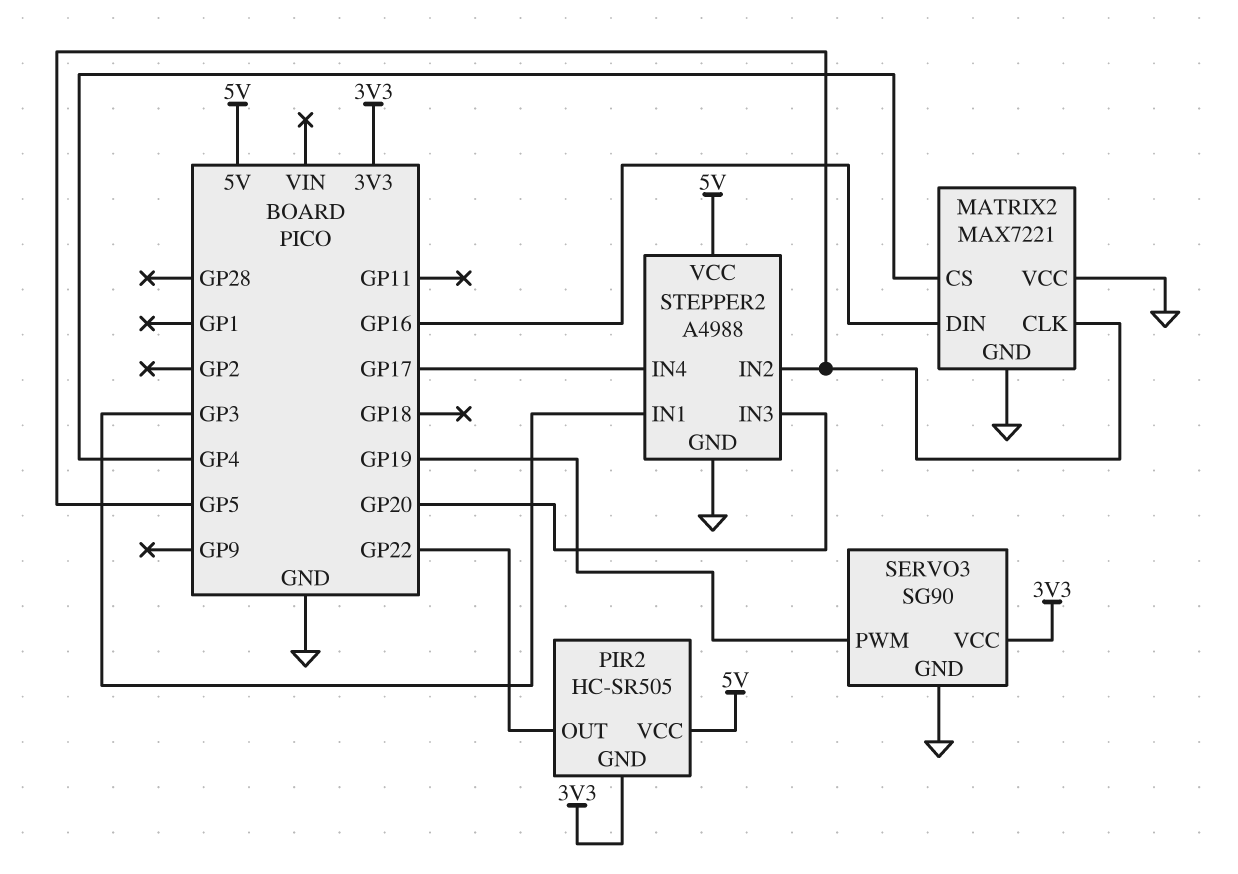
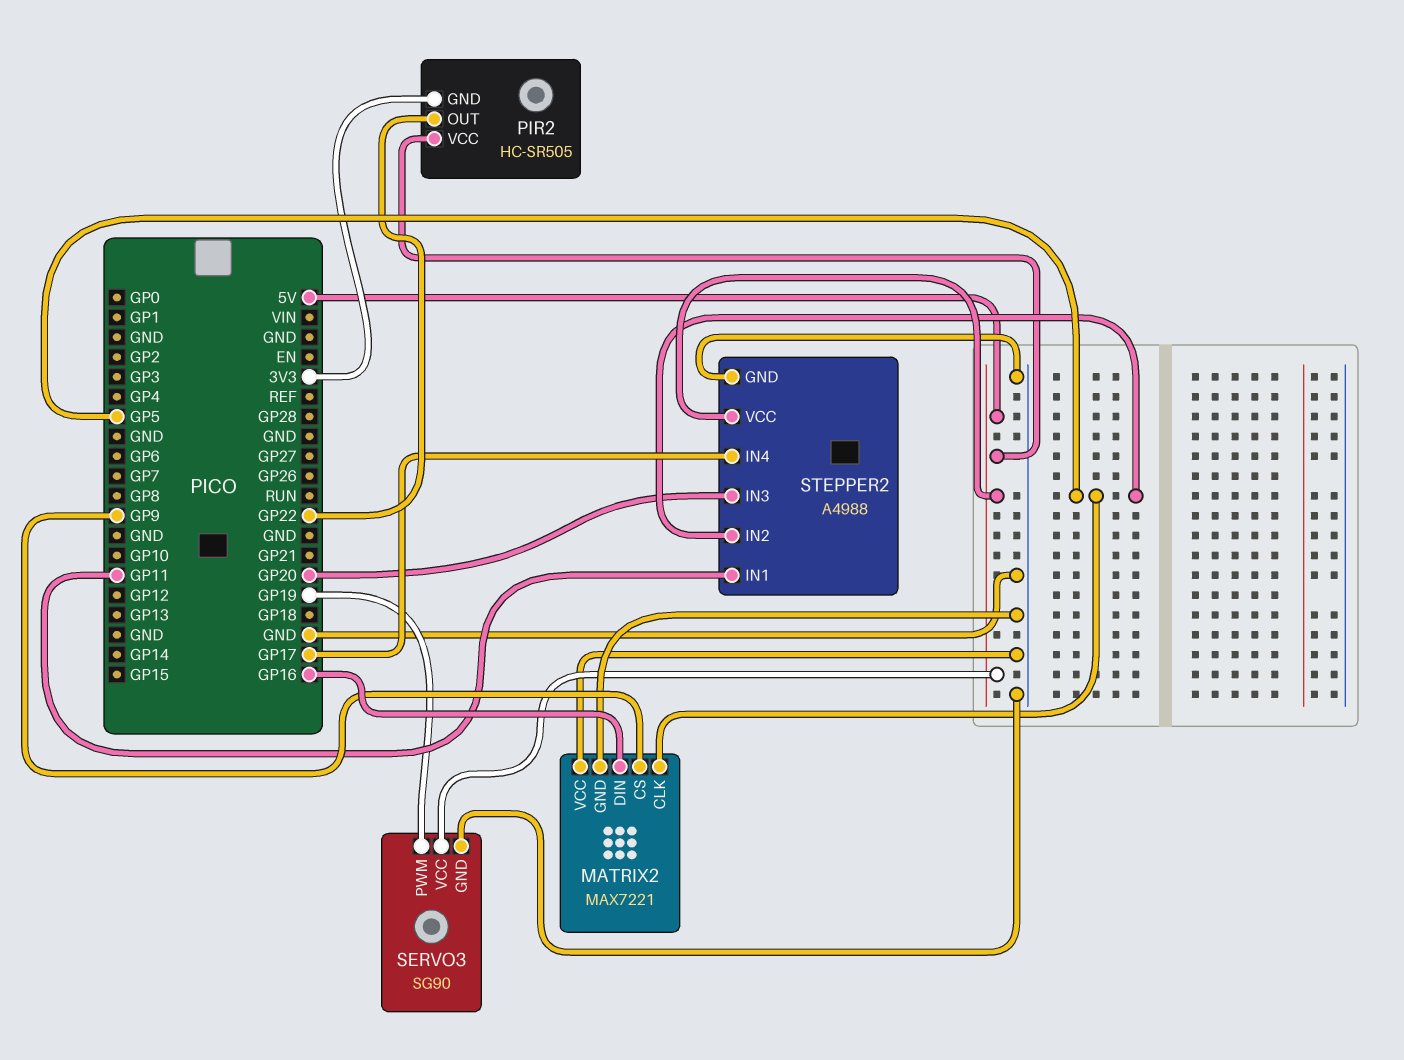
MATRIX2 pin CS: GP4 -> GP9
SERVO3 pin VCC: 3V3 -> 5V
STEPPER2 pin IN1: GP3 -> GP11

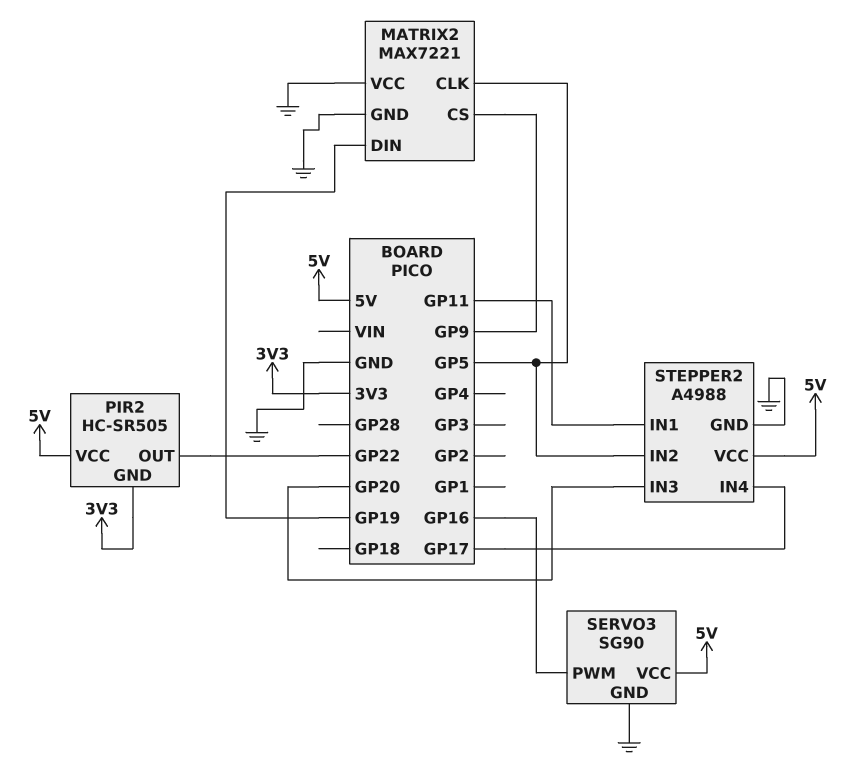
MATRIX2 pin DIN: GP16 -> GP19
SERVO3 pin PWM: GP19 -> GP16

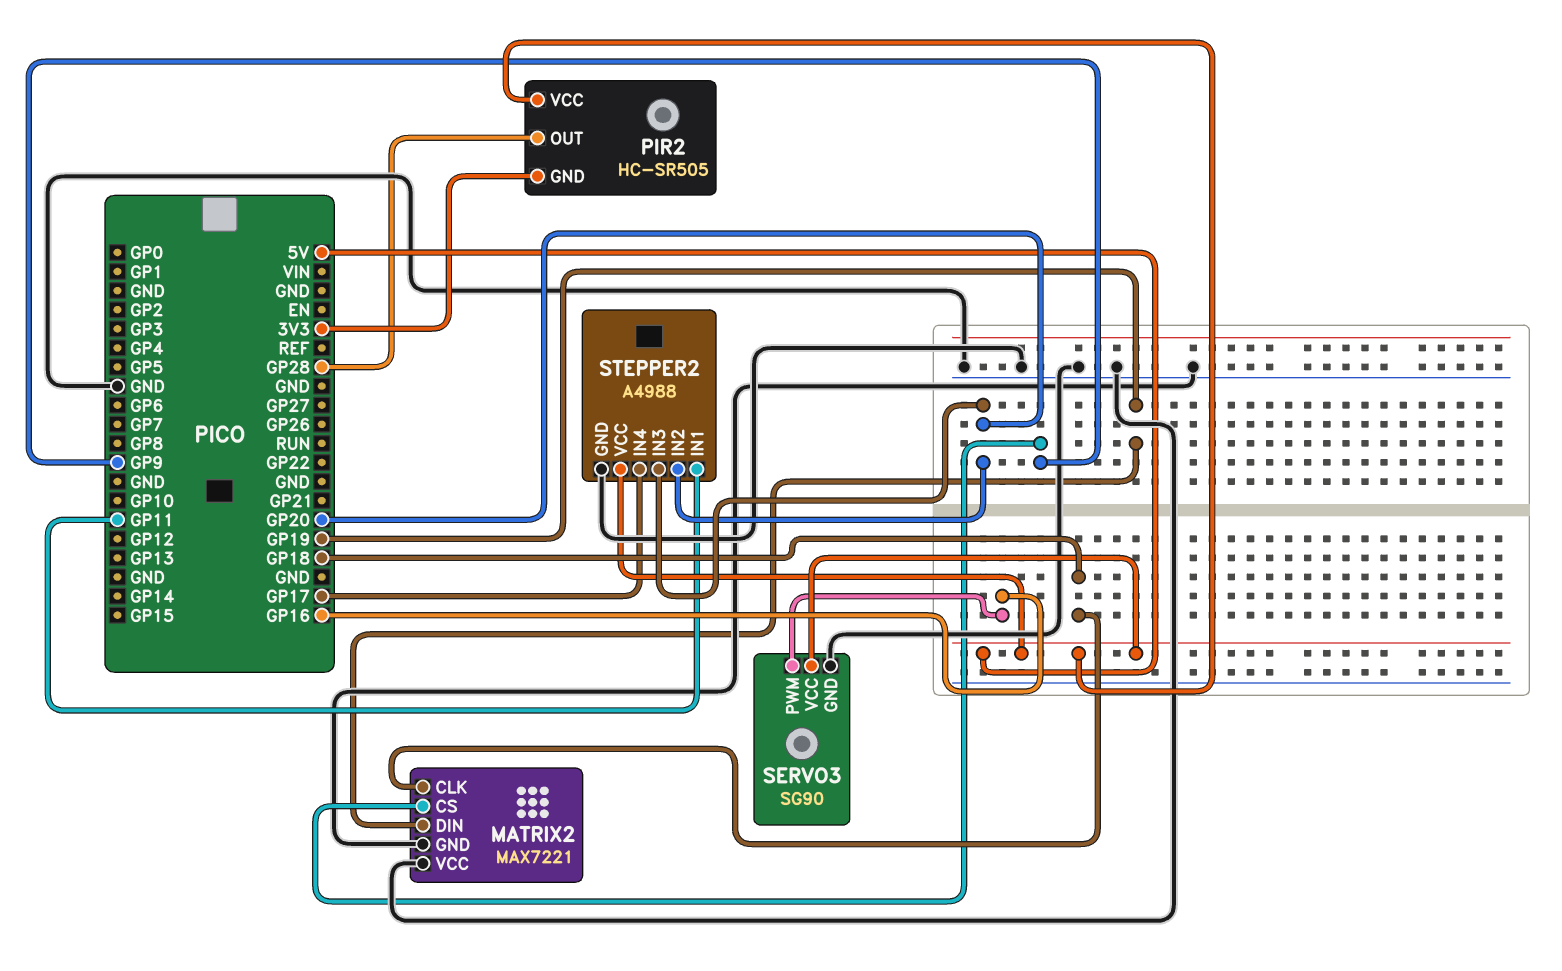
MATRIX2 pin CLK: GP5 -> GP18
PIR2 pin OUT: GP22 -> GP28
STEPPER2 pin IN2: GP5 -> GP20

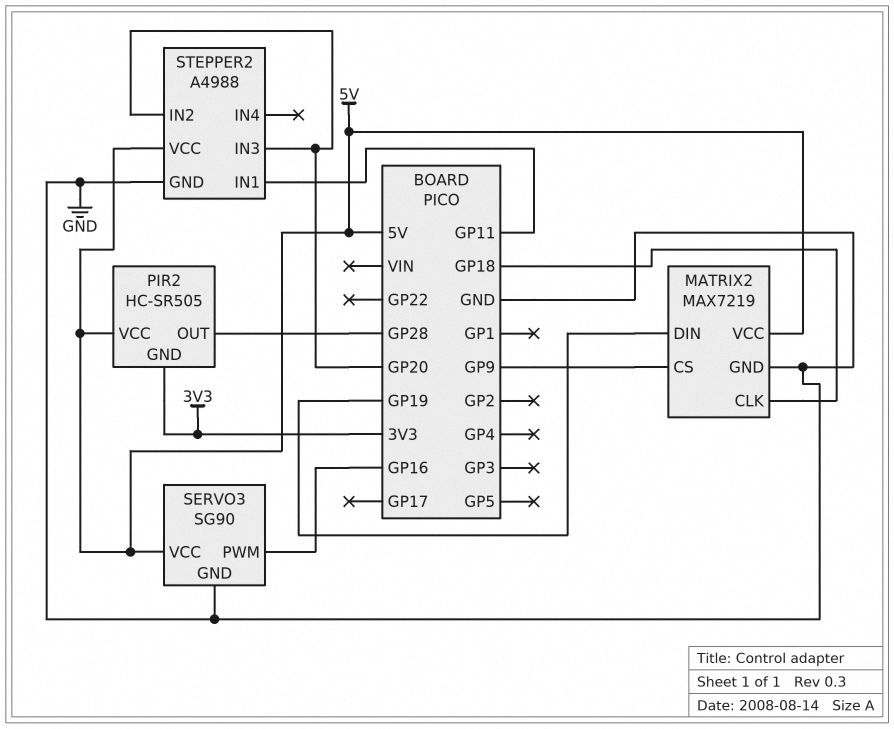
MATRIX2: MAX7221 -> MAX7219
MATRIX2 pin VCC: GND -> 5V
STEPPER2 pin IN4: GP17 -> none

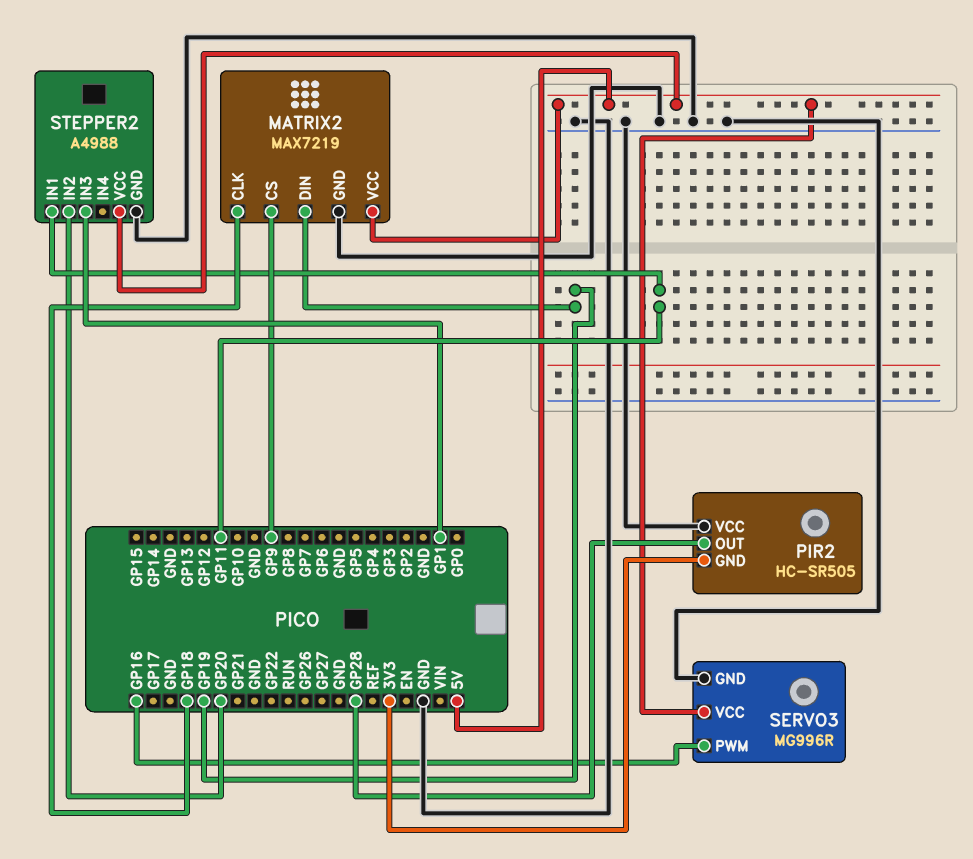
PIR2 pin VCC: 5V -> GND
SERVO3: SG90 -> MG996R
STEPPER2 pin IN3: GP20 -> GP1

